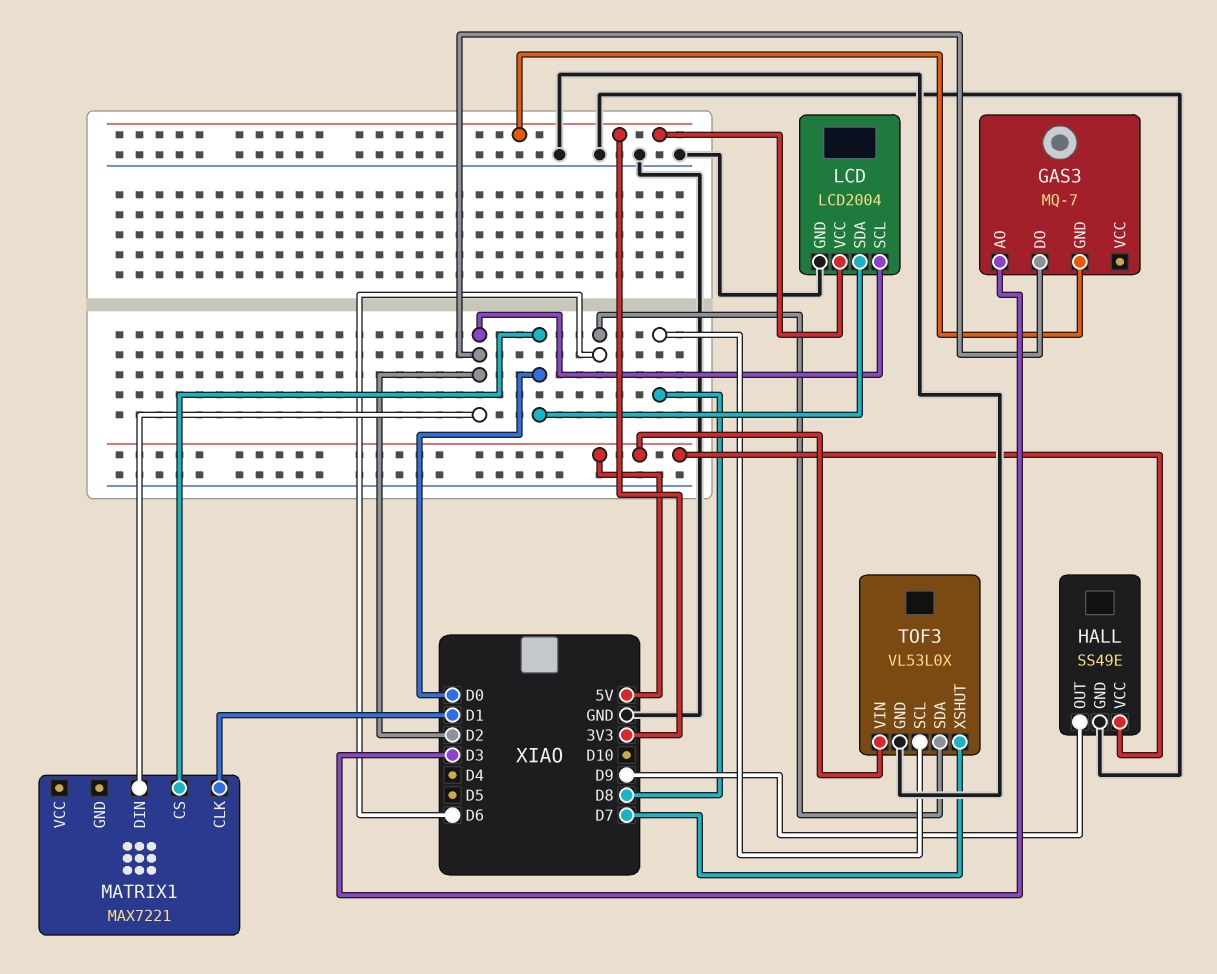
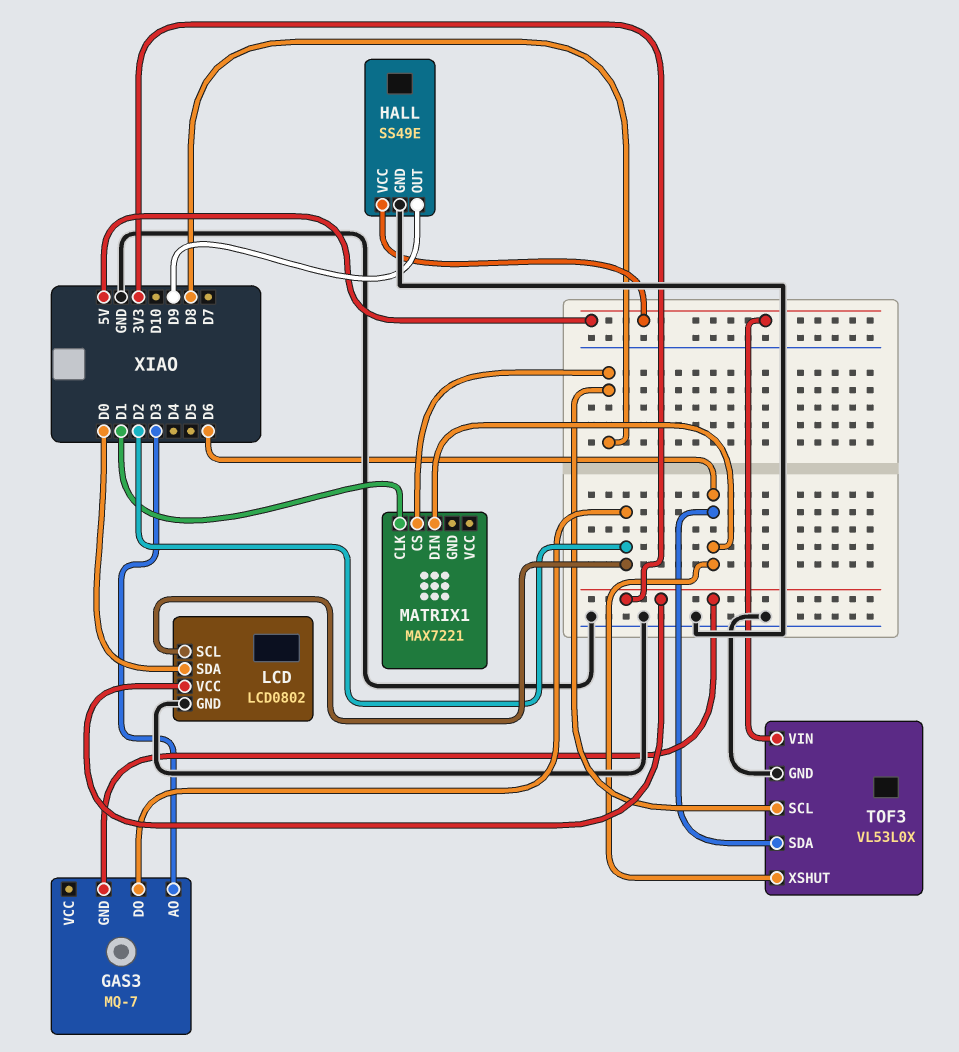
LCD: LCD2004 -> LCD0802
MATRIX1 pin CS: D0 -> D8
MATRIX1 pin DIN: D2 -> D6
TOF3 pin XSHUT: D7 -> D6

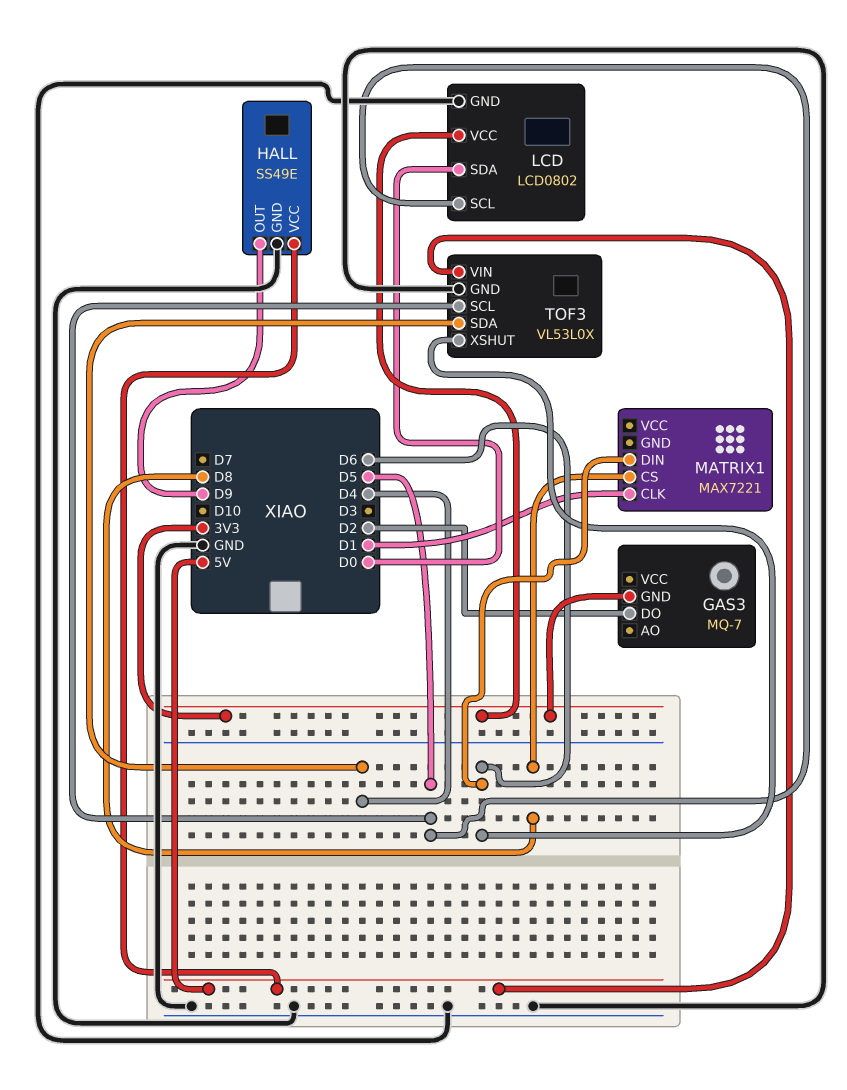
GAS3 pin AO: D3 -> none
LCD pin SCL: D2 -> D5
TOF3 pin SCL: D8 -> D5
TOF3 pin SDA: D6 -> D4

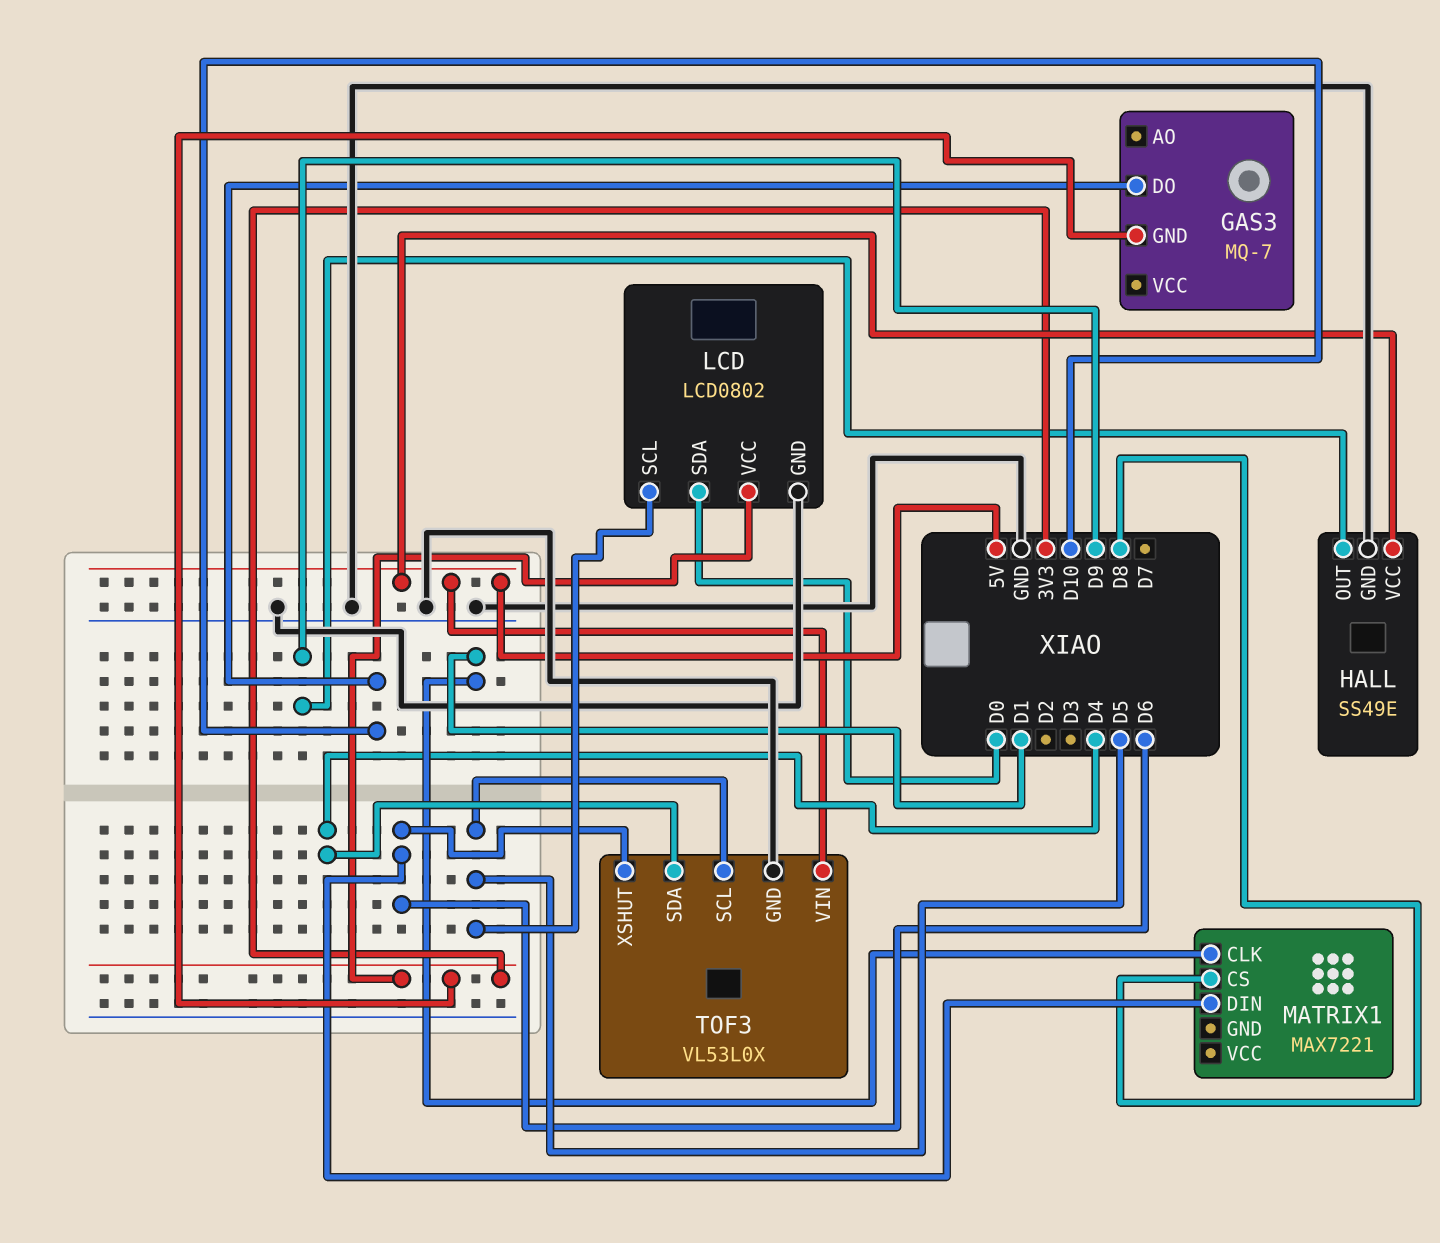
GAS3 pin DO: D2 -> D10

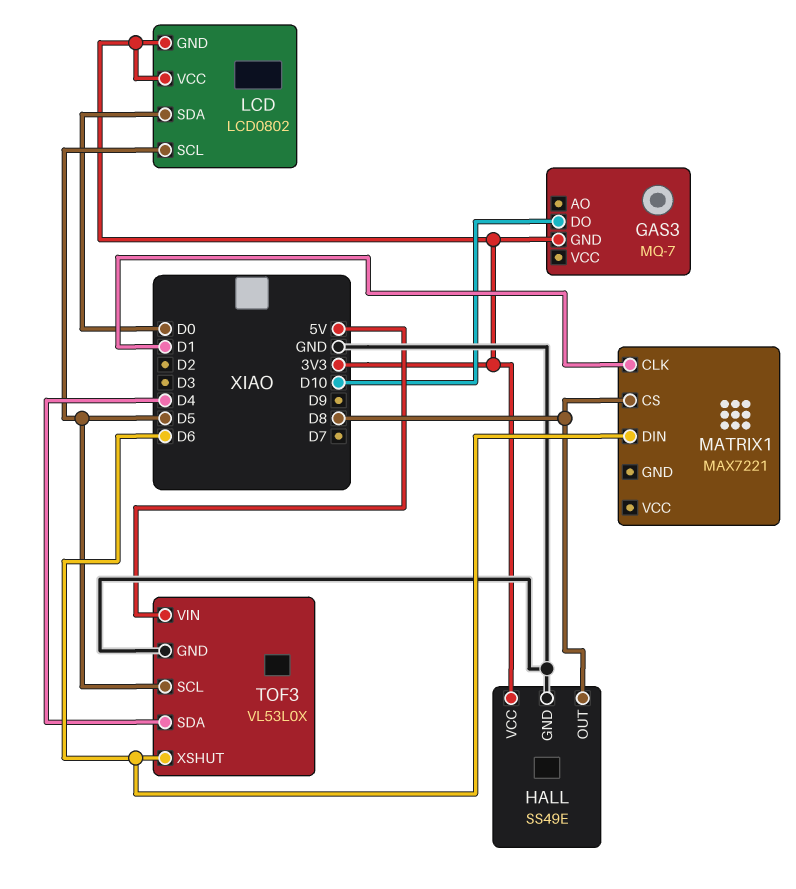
HALL pin OUT: D9 -> D8
HALL pin VCC: 5V -> 3V3
LCD pin GND: GND -> 3V3

